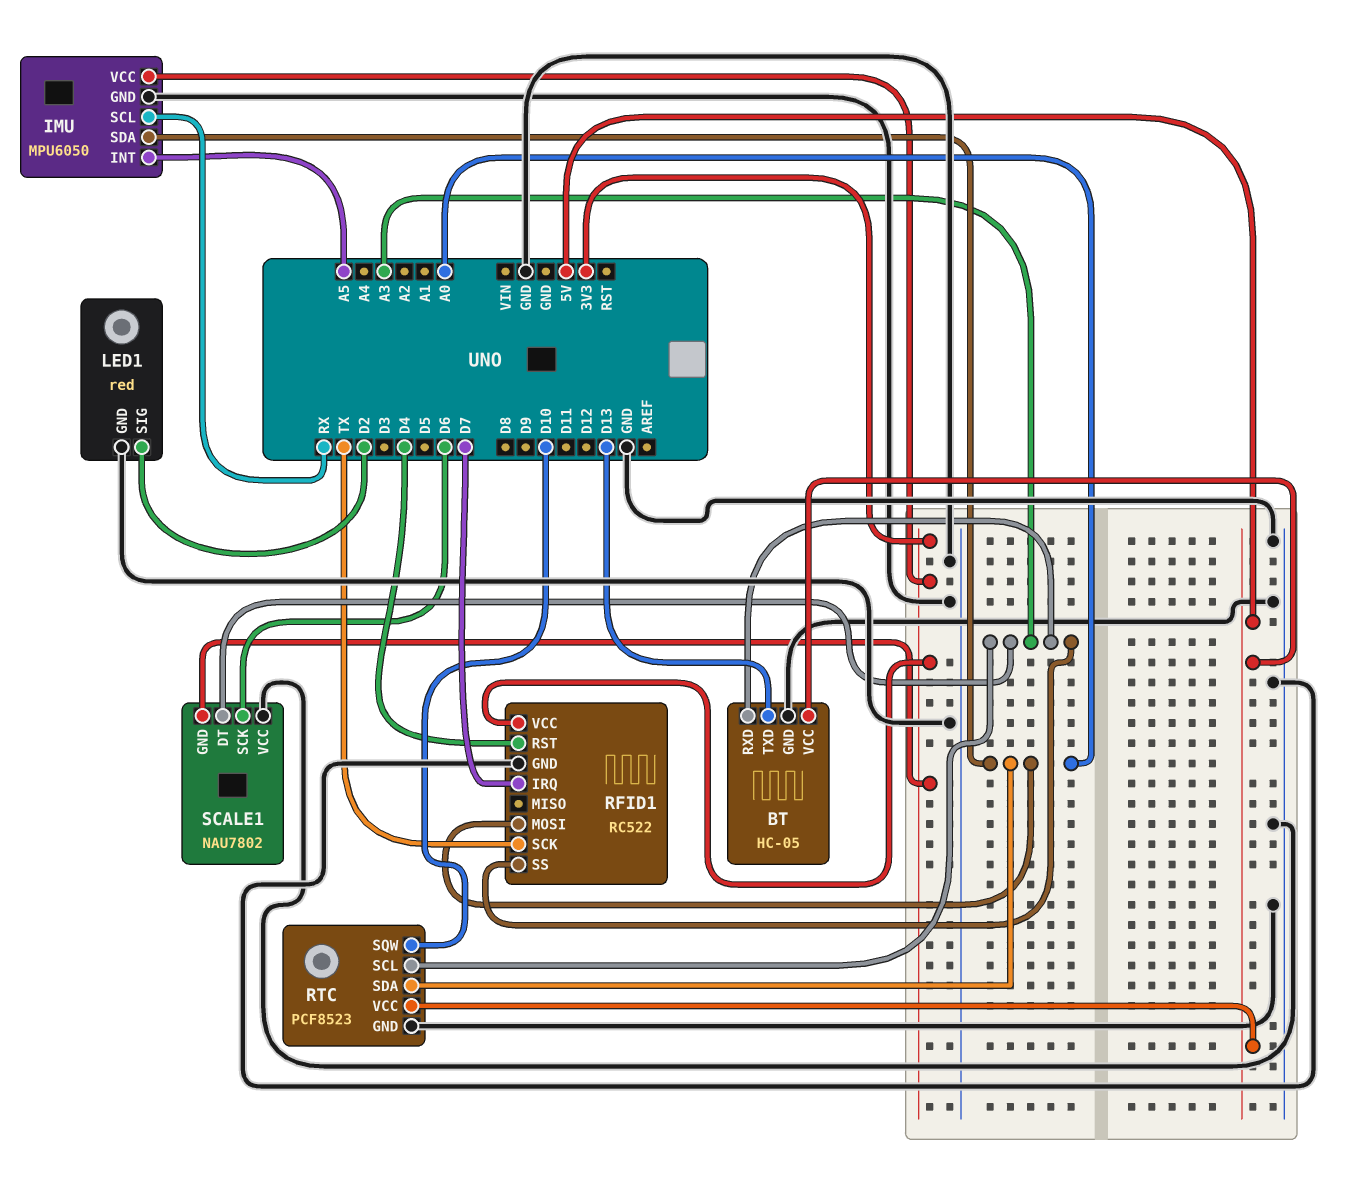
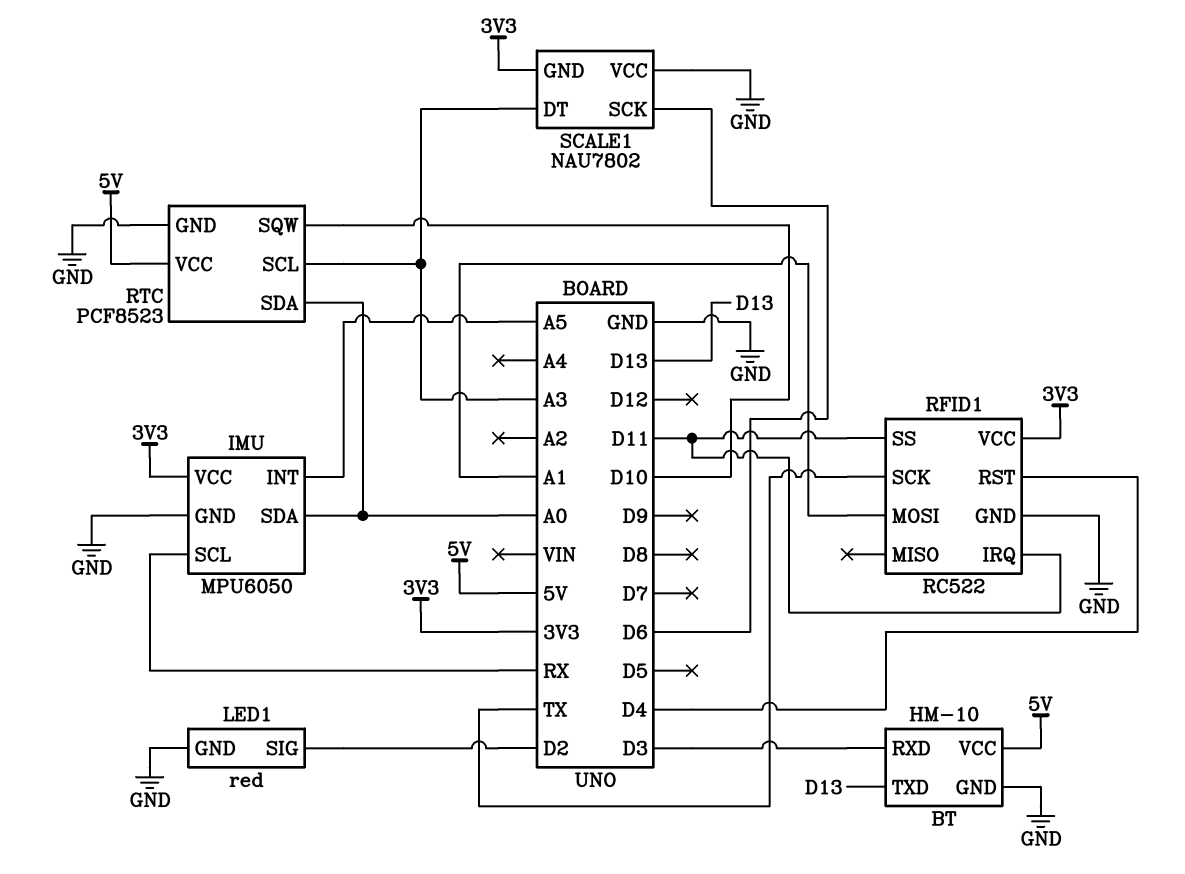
BT: HC-05 -> HM-10
BT pin RXD: A3 -> D3
RFID1 pin IRQ: D7 -> D11
RFID1 pin MOSI: A0 -> A1
RFID1 pin SS: A3 -> D11

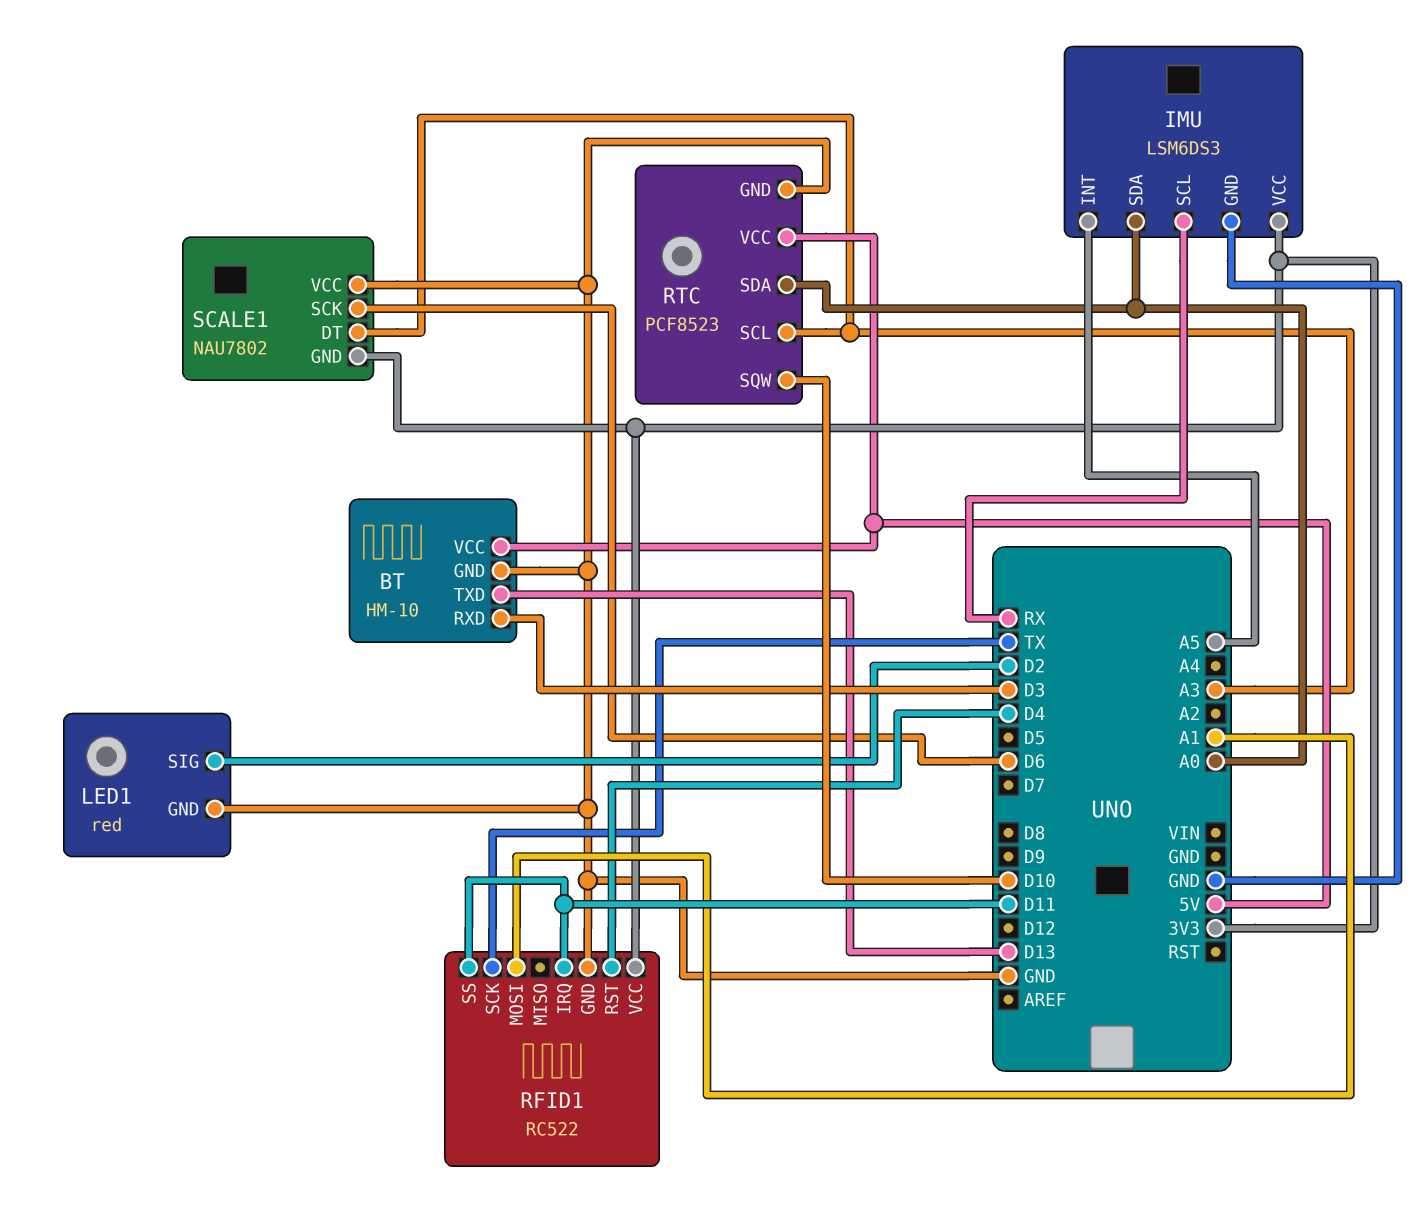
IMU: MPU6050 -> LSM6DS3

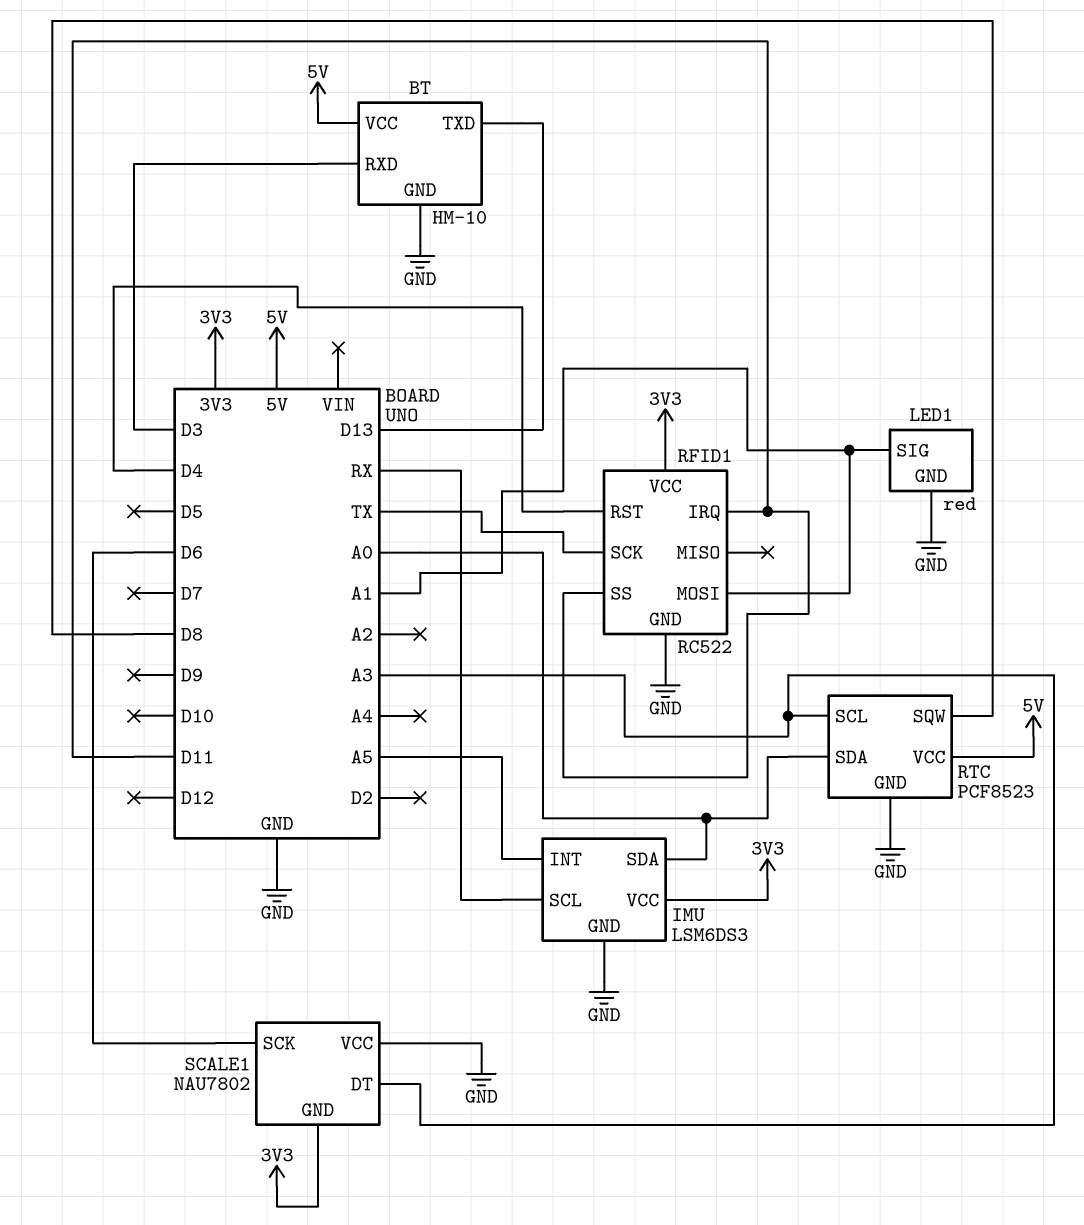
LED1 pin SIG: D2 -> A1
RTC pin SQW: D10 -> D8

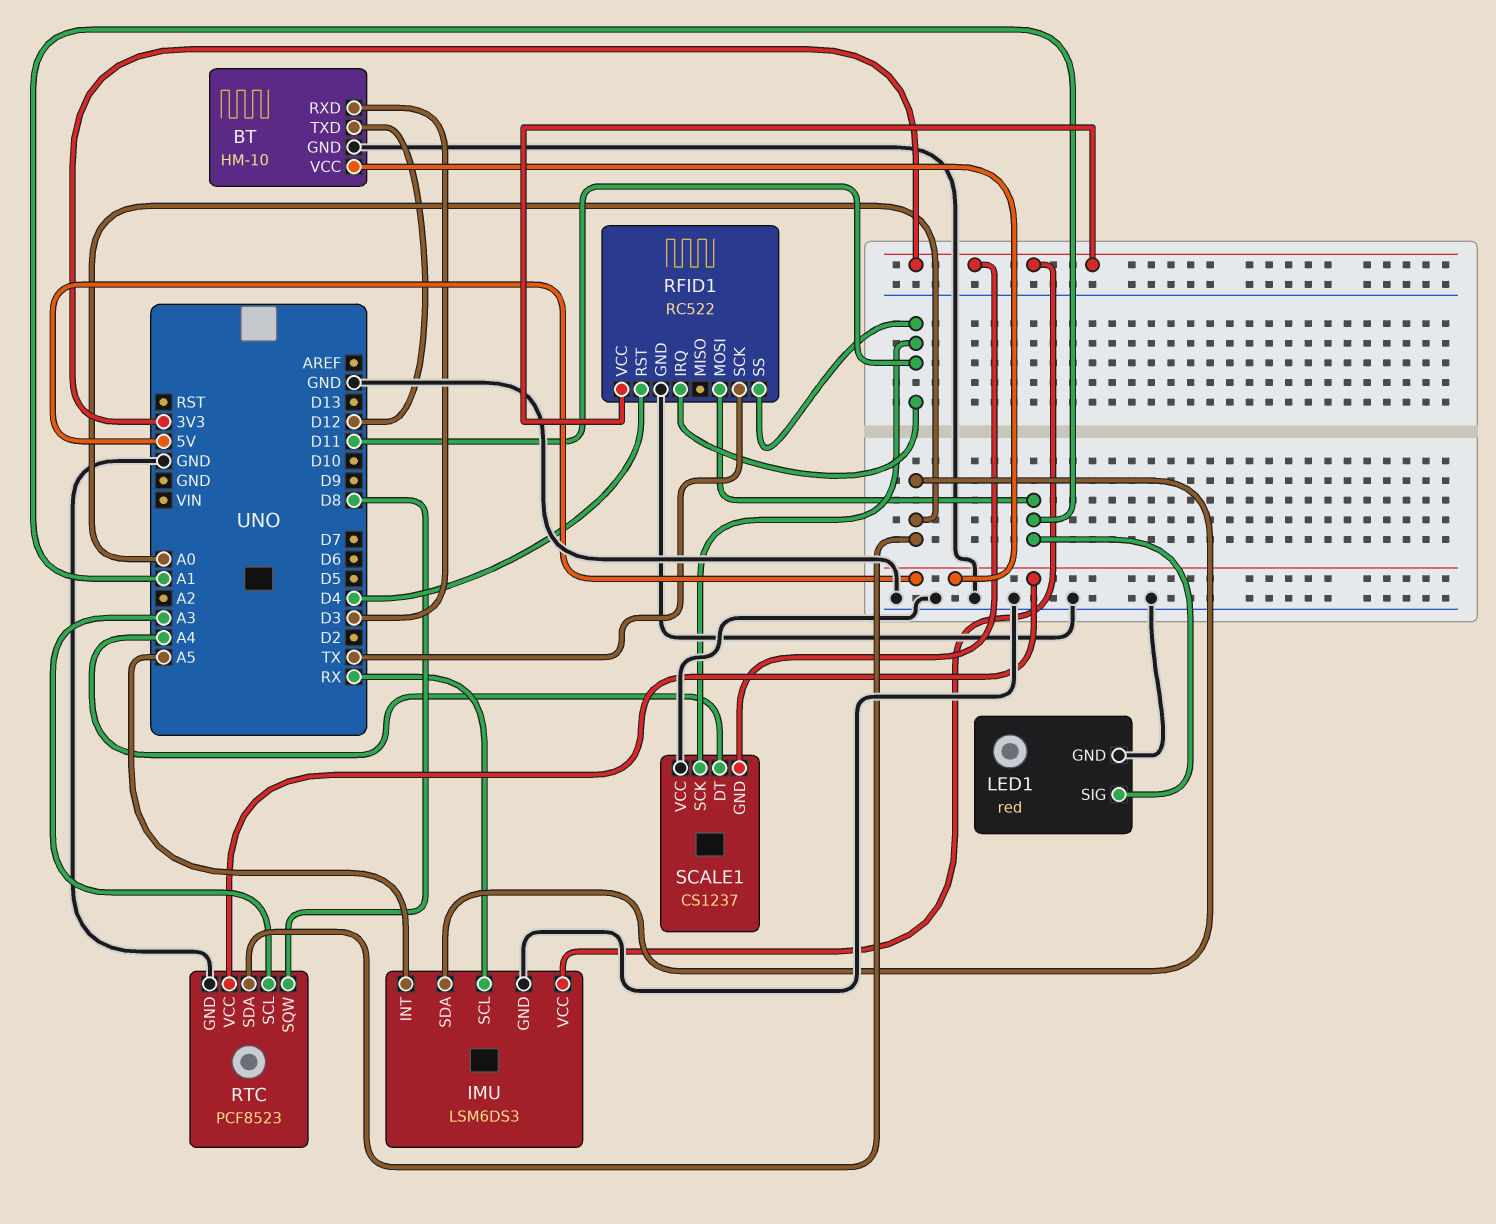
BT pin TXD: D13 -> D12
SCALE1: NAU7802 -> CS1237
SCALE1 pin DT: A3 -> A4
SCALE1 pin SCK: D6 -> D11

